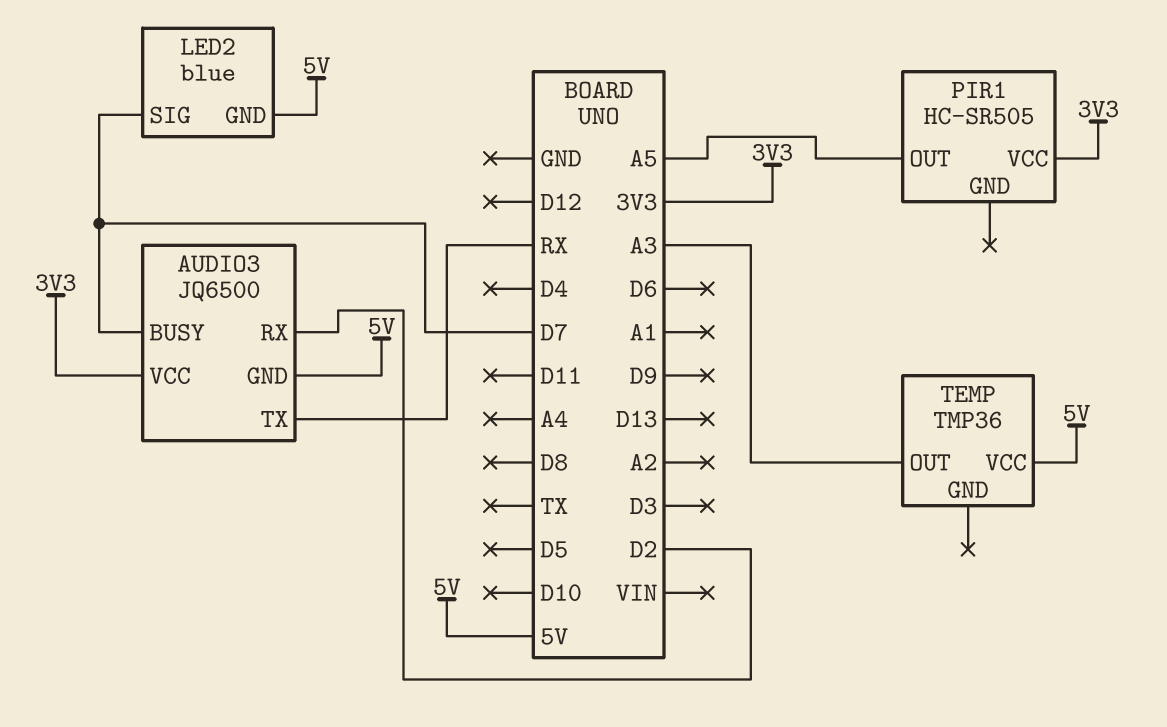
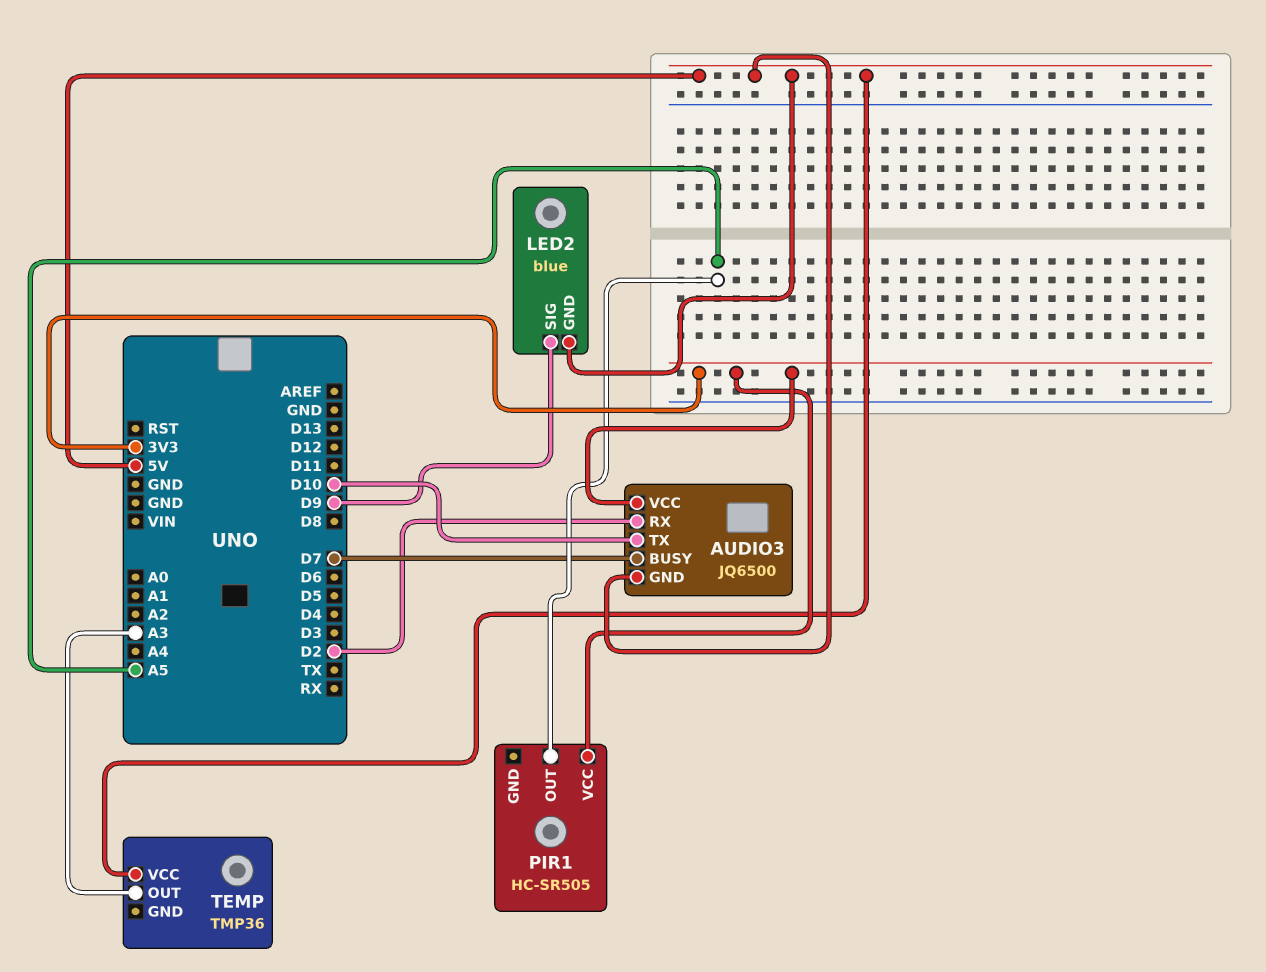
AUDIO3 pin TX: RX -> D10
LED2 pin SIG: D7 -> D9

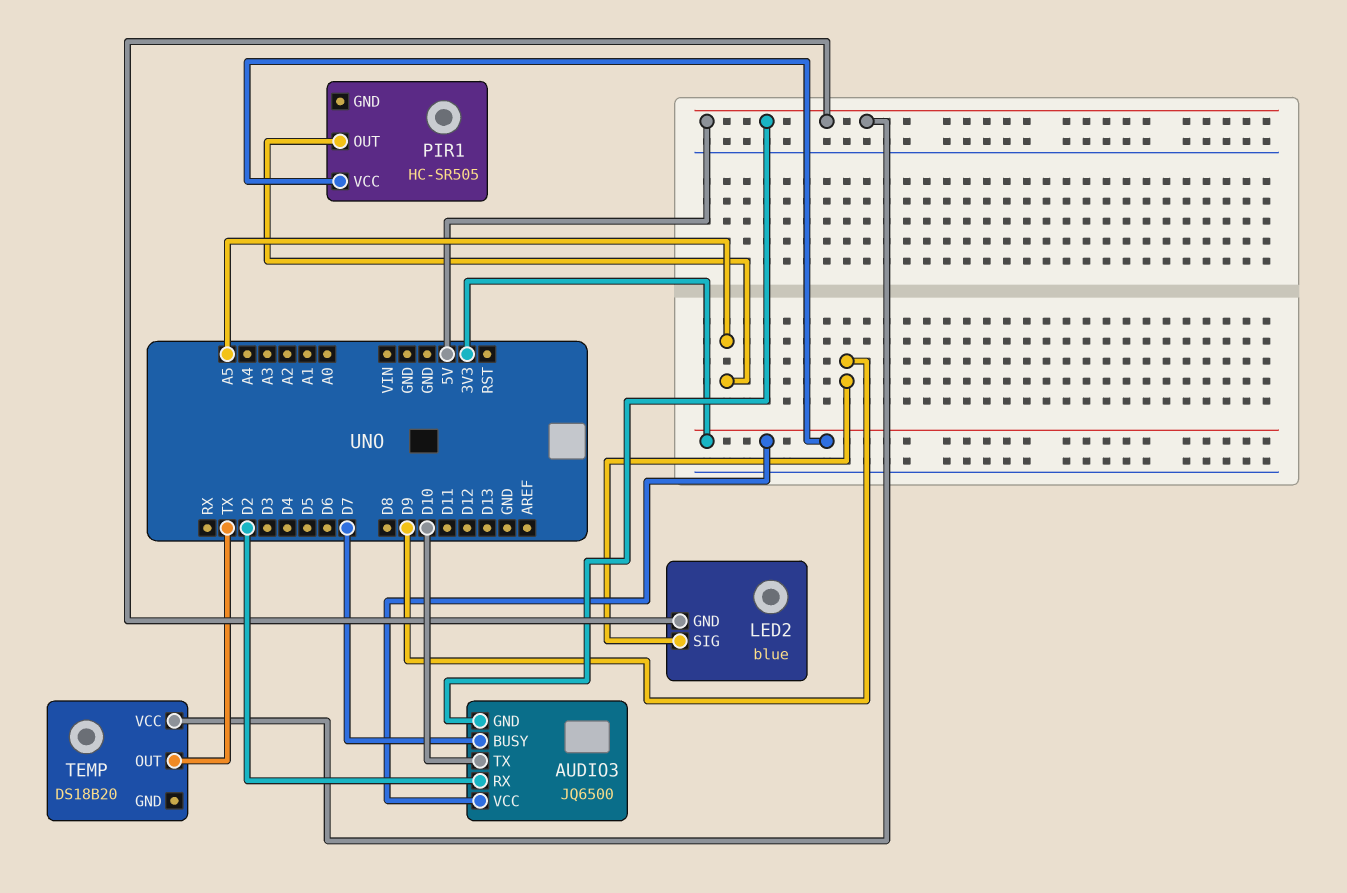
TEMP: TMP36 -> DS18B20
TEMP pin OUT: A3 -> TX

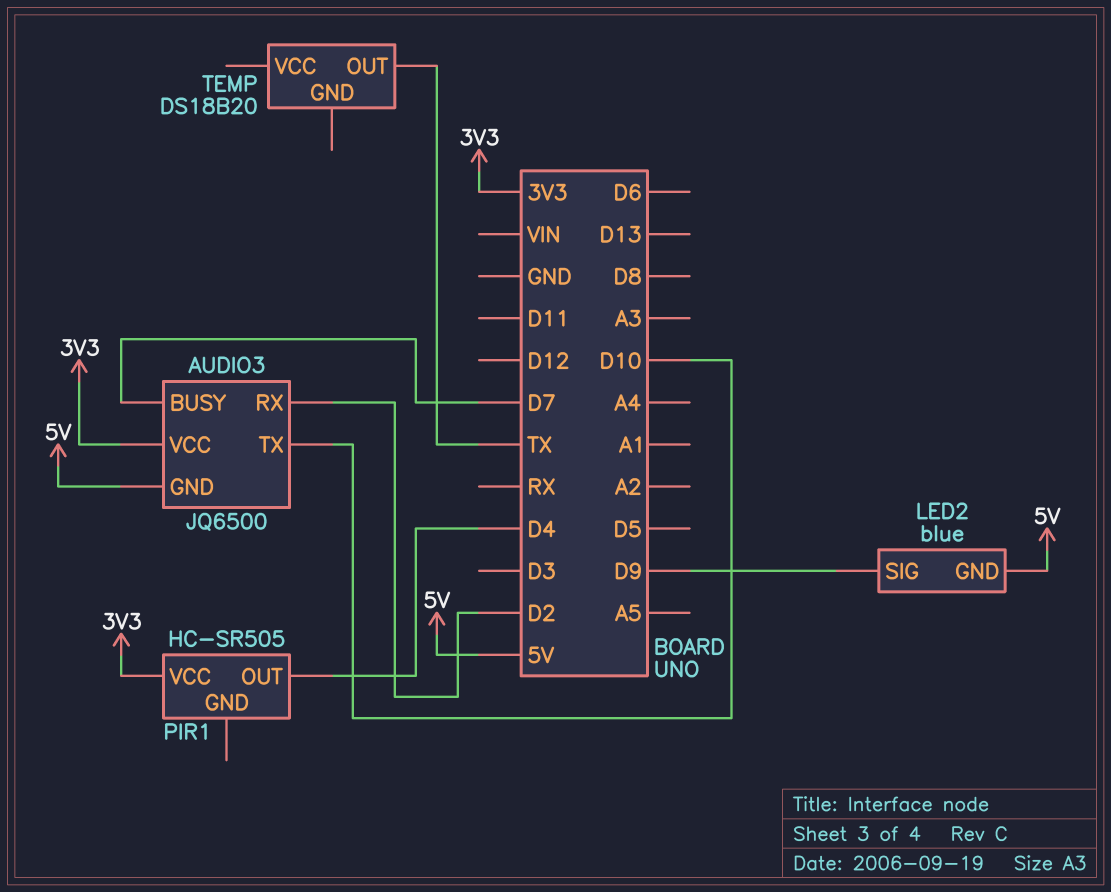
PIR1 pin OUT: A5 -> D4
TEMP pin VCC: 5V -> none

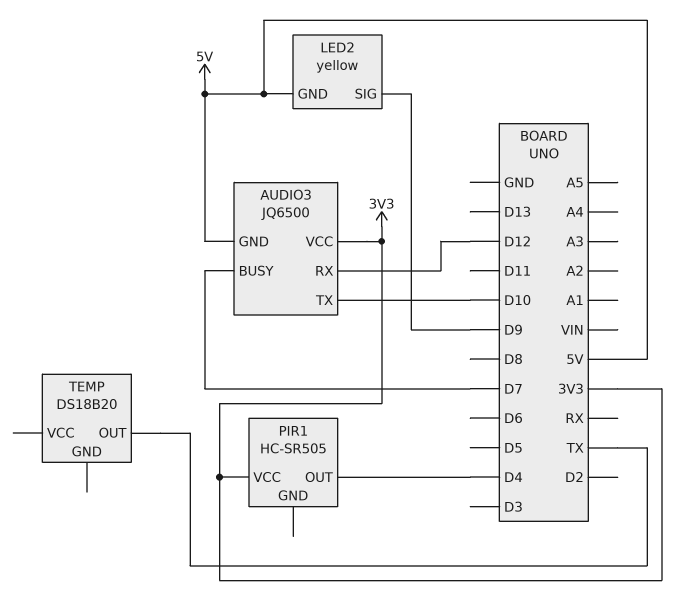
AUDIO3 pin RX: D2 -> D12
LED2: blue -> yellow

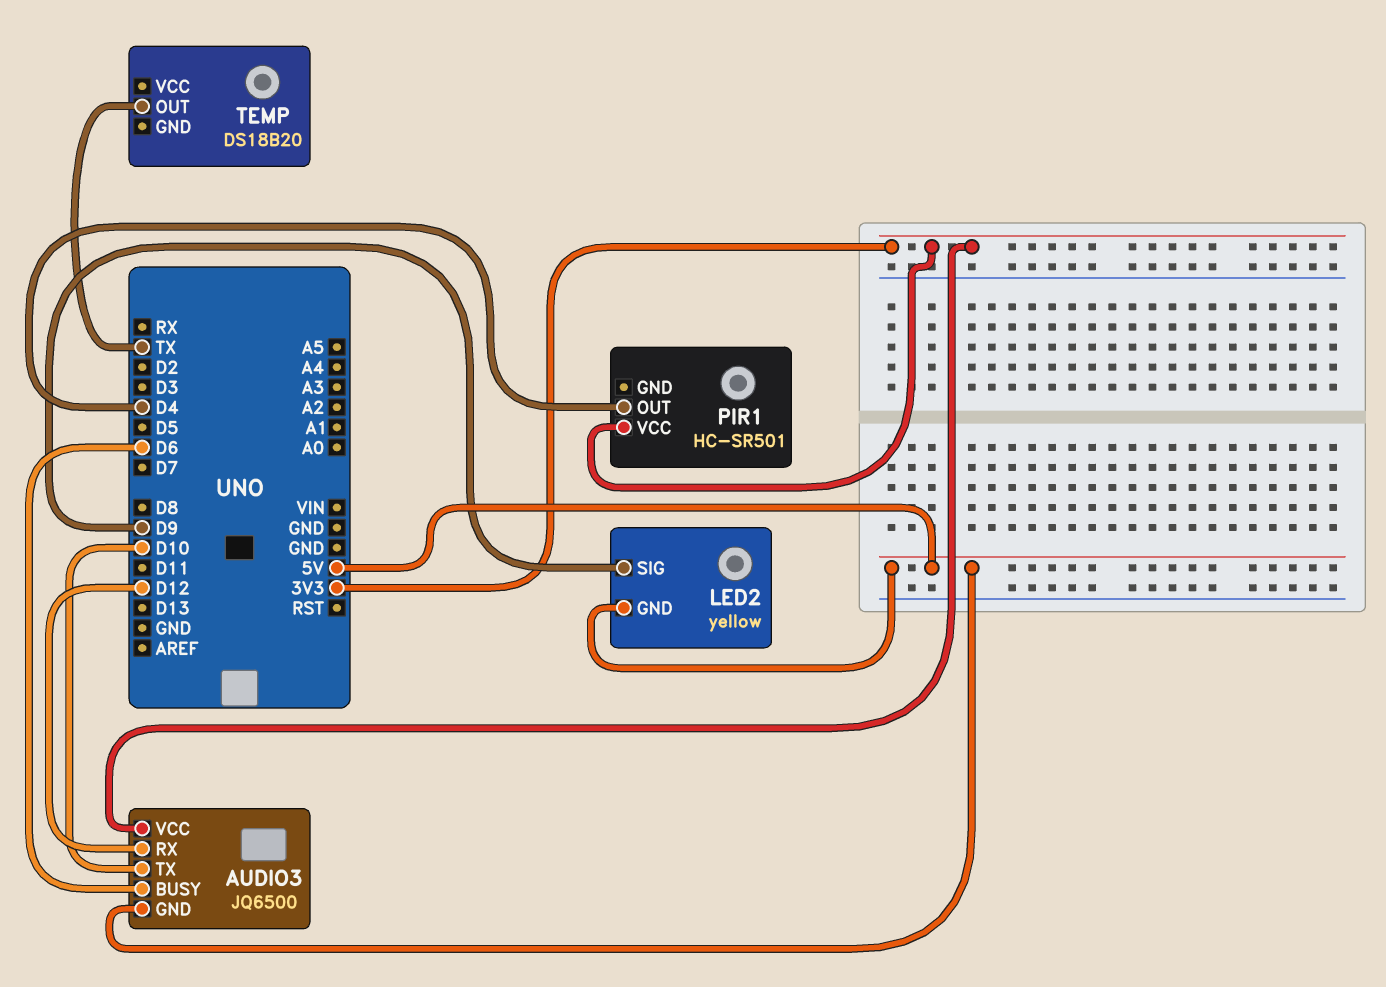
AUDIO3 pin BUSY: D7 -> D6
PIR1: HC-SR505 -> HC-SR501

